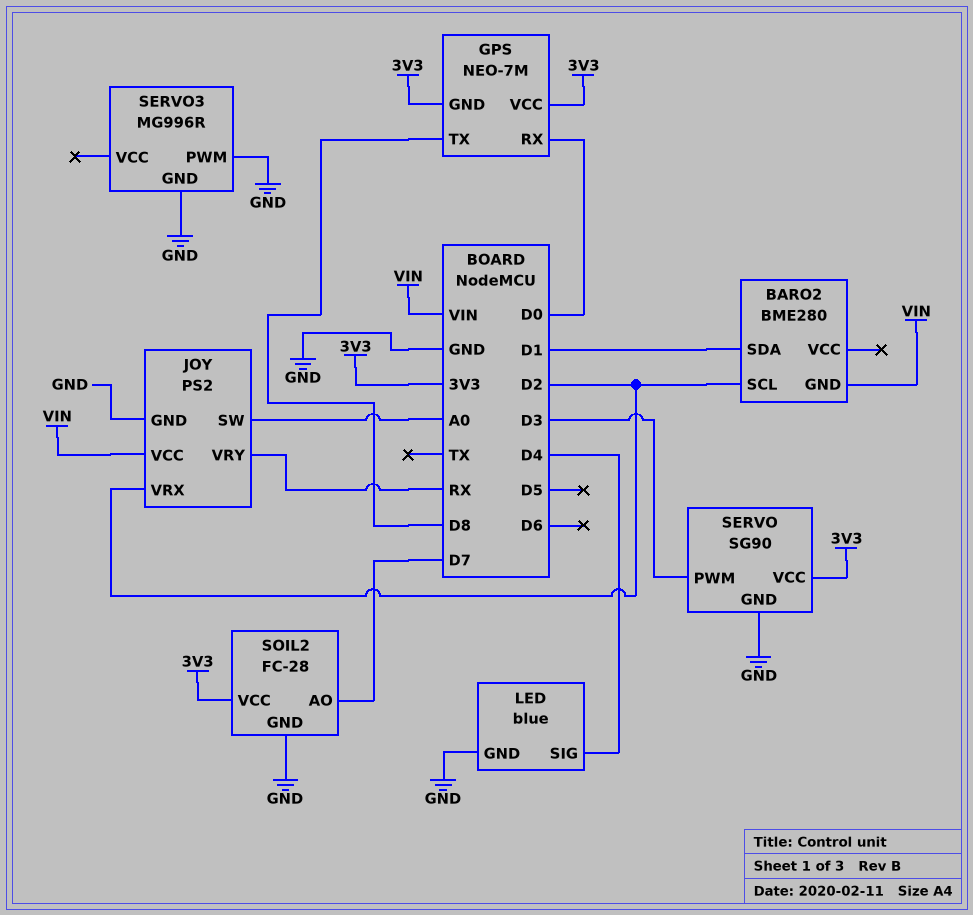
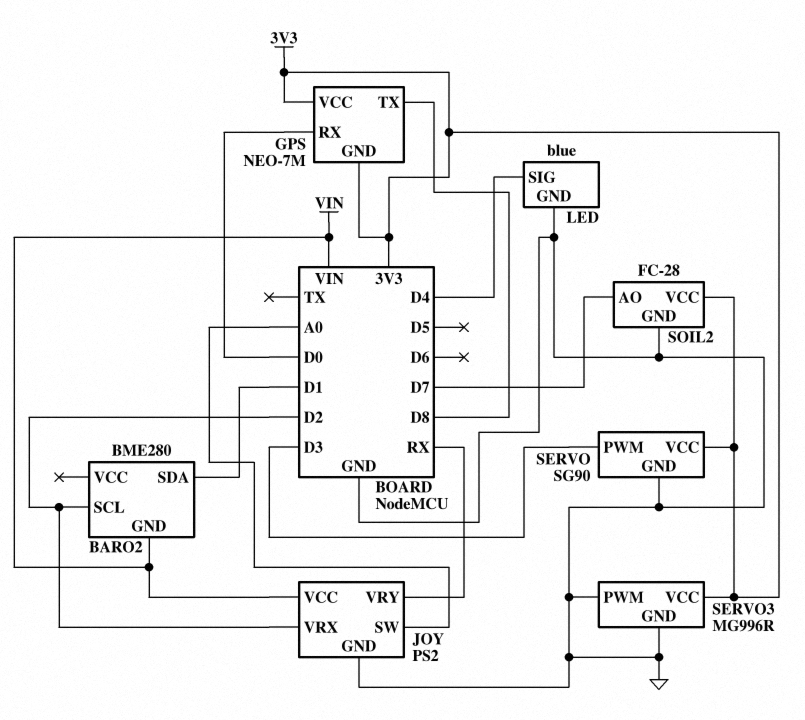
SERVO3 pin VCC: none -> 3V3

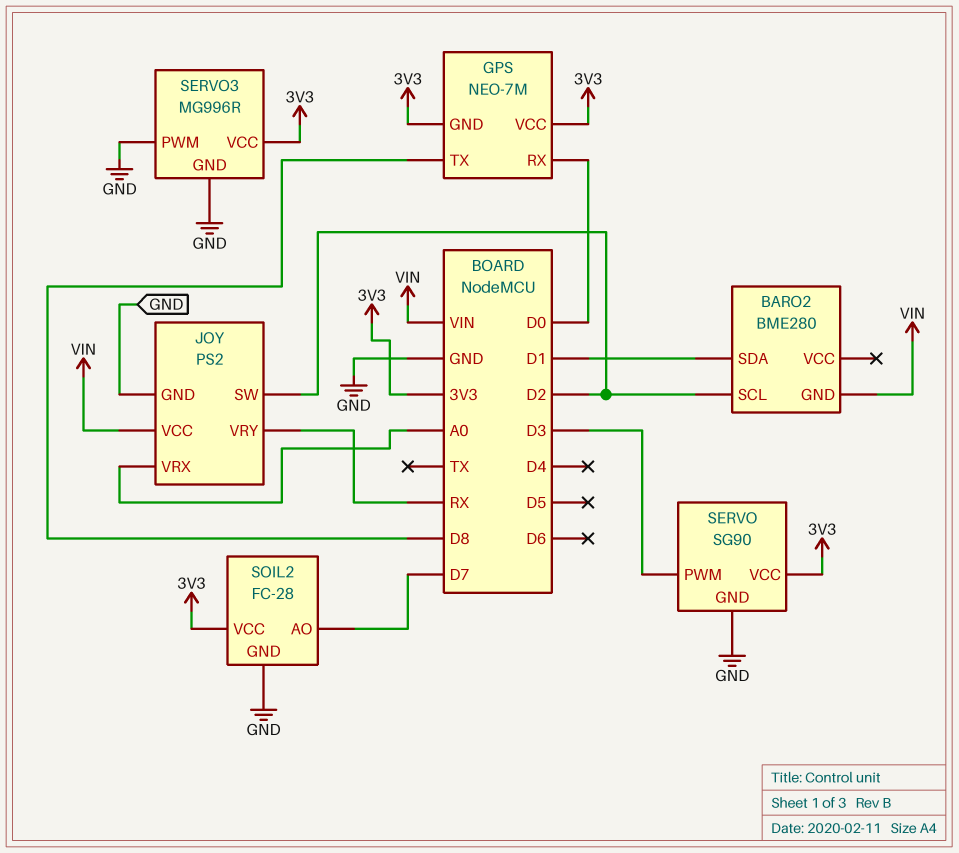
JOY pin SW: A0 -> D2
JOY pin VRX: D2 -> A0
LED: blue -> none
LED pin GND: GND -> none
LED pin SIG: D4 -> none

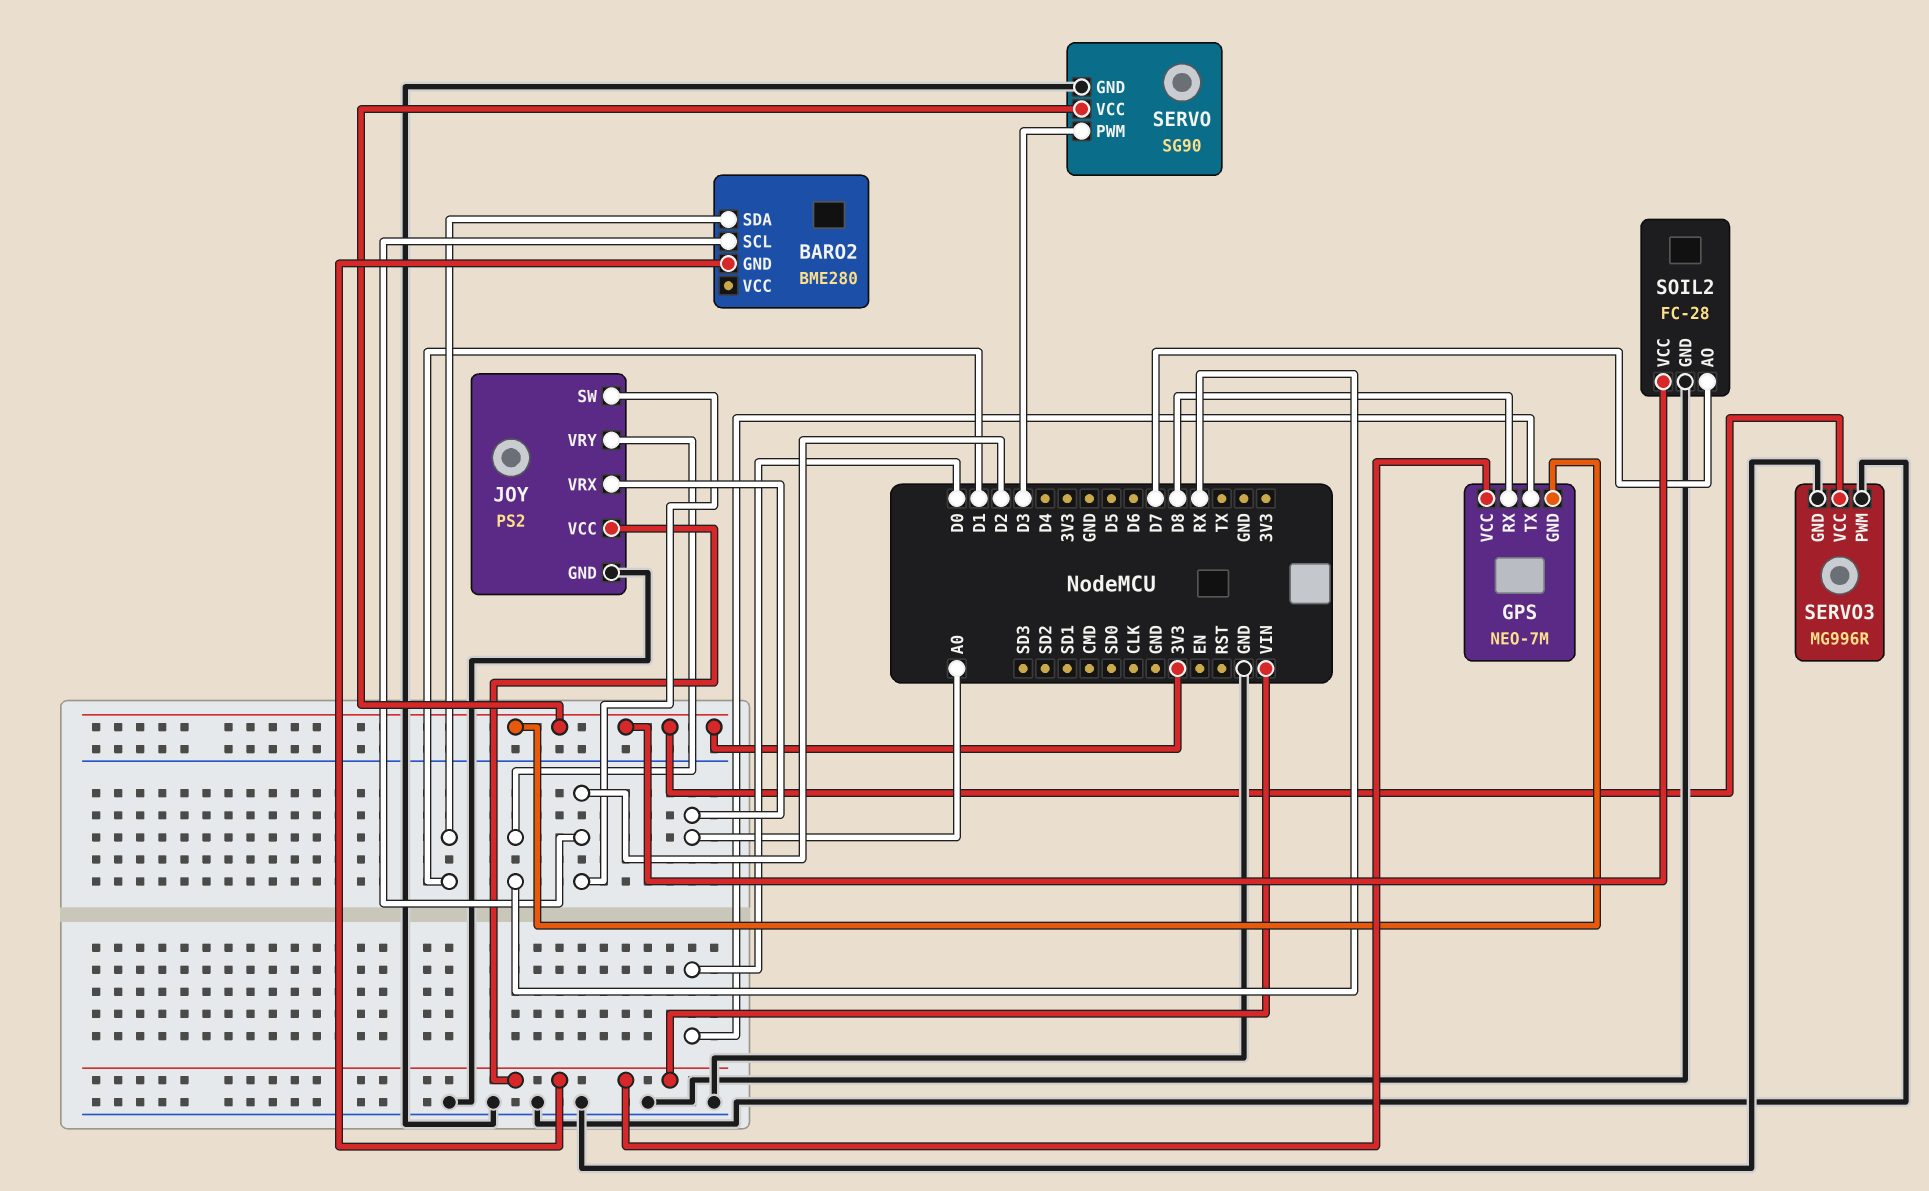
GPS pin RX: D0 -> D8
GPS pin TX: D8 -> D0
GPS pin VCC: 3V3 -> VIN

